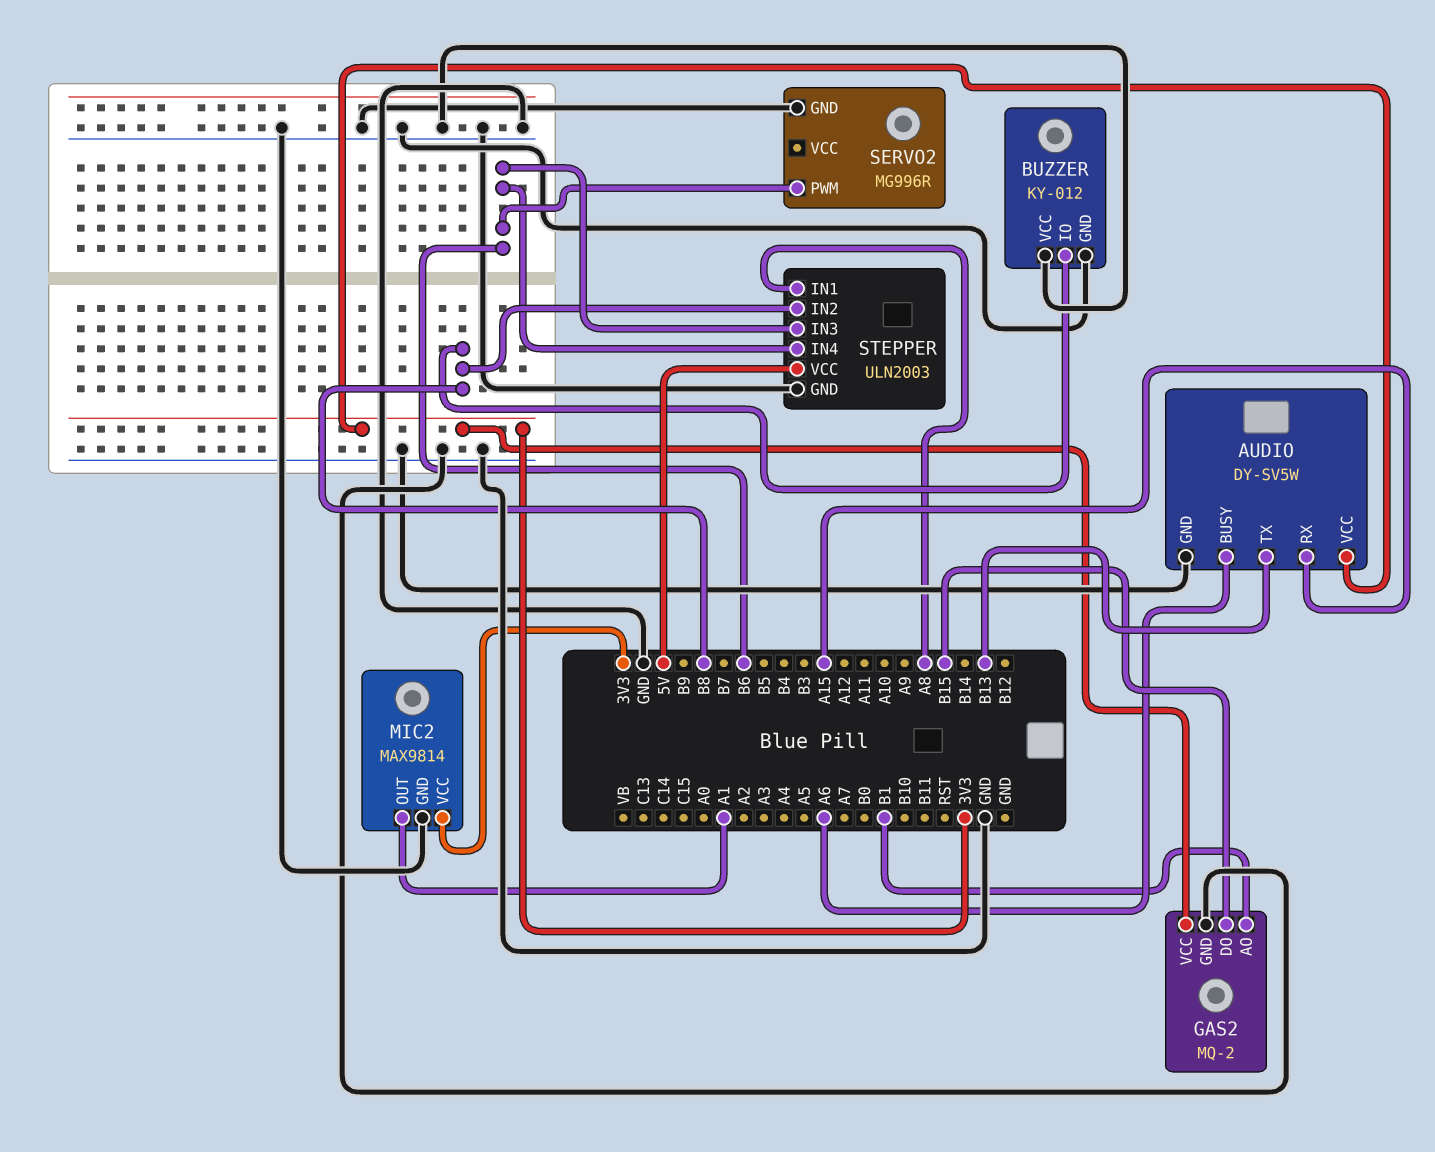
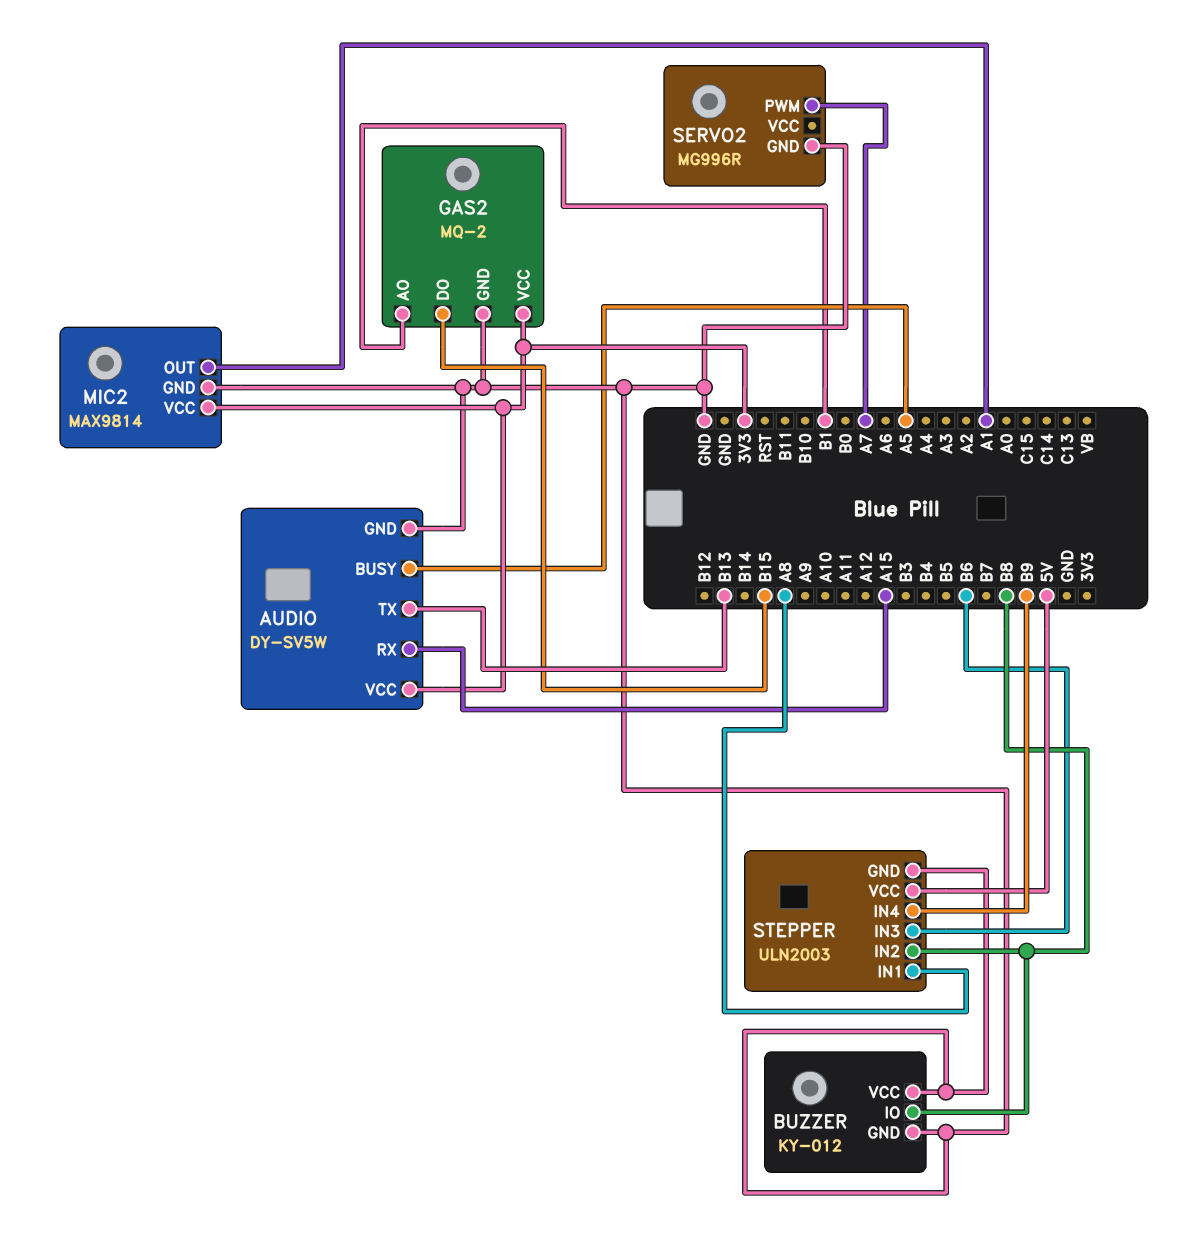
AUDIO pin BUSY: A6 -> A5
SERVO2 pin PWM: B6 -> A7
STEPPER pin IN4: B6 -> B9

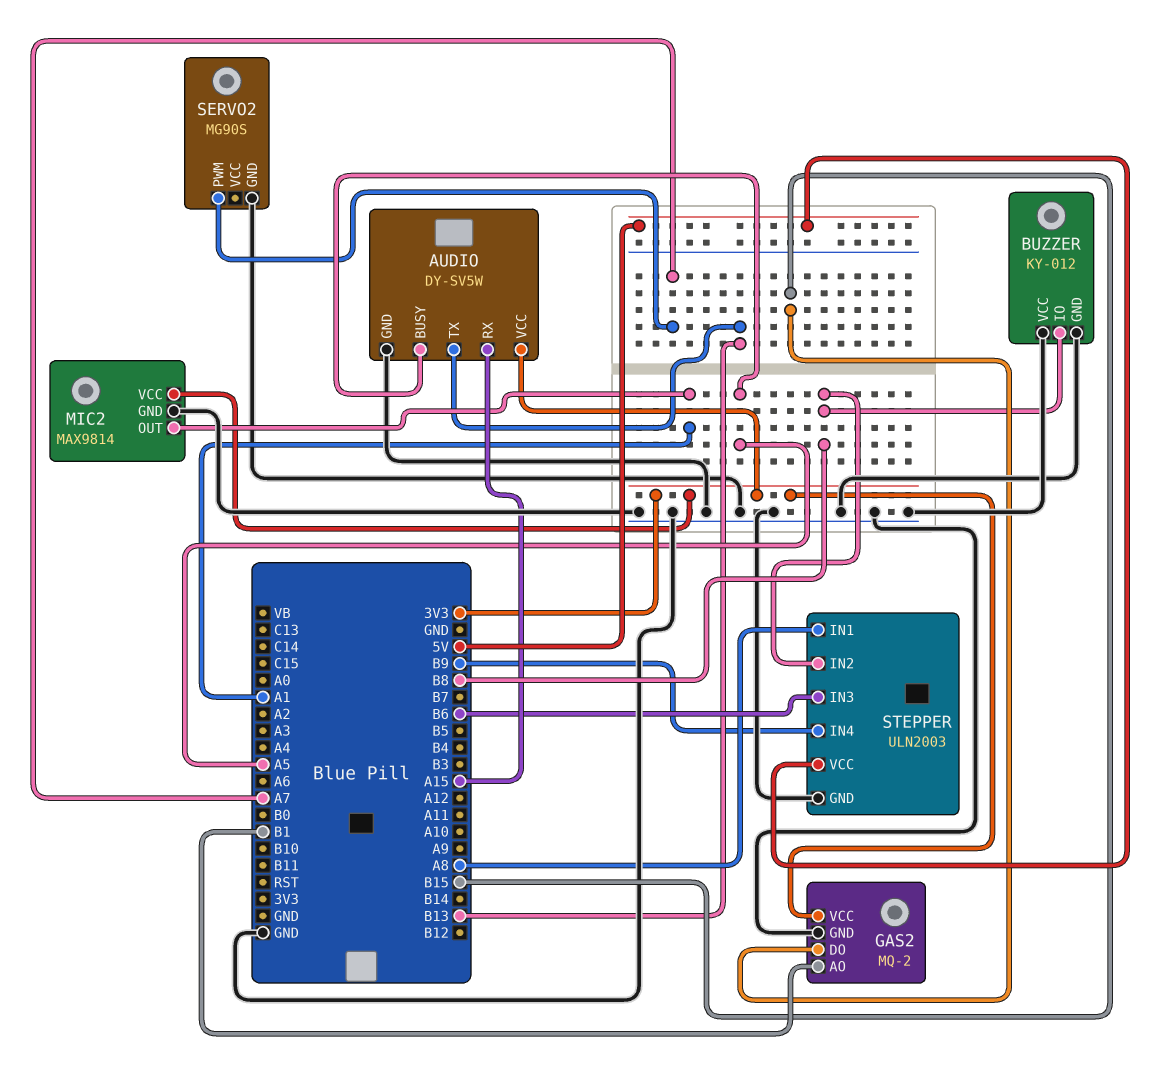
SERVO2: MG996R -> MG90S

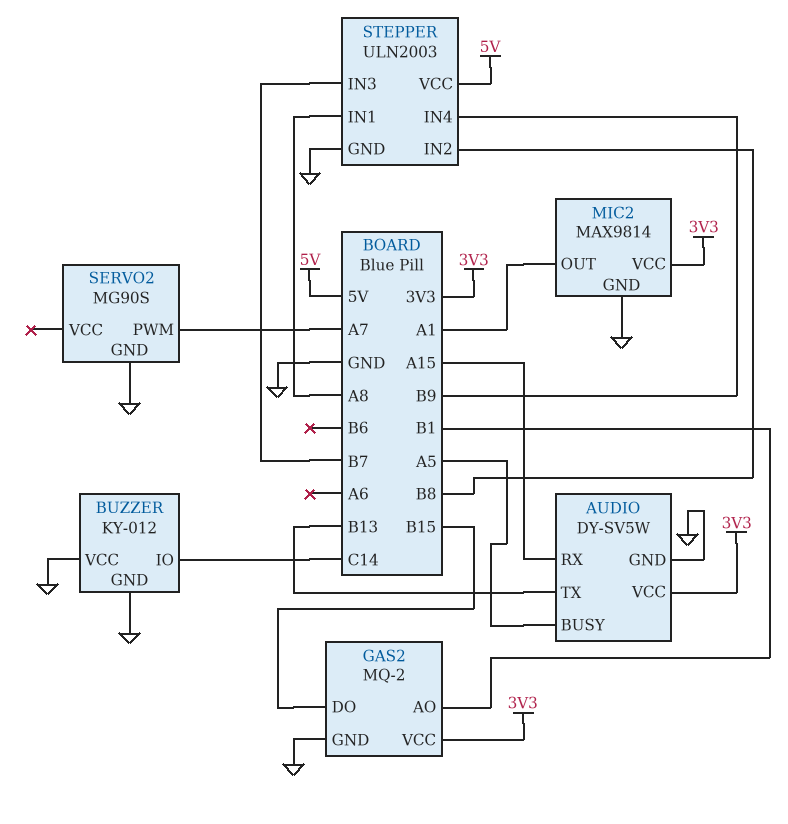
BUZZER pin IO: B8 -> C14
STEPPER pin IN3: B6 -> B7

